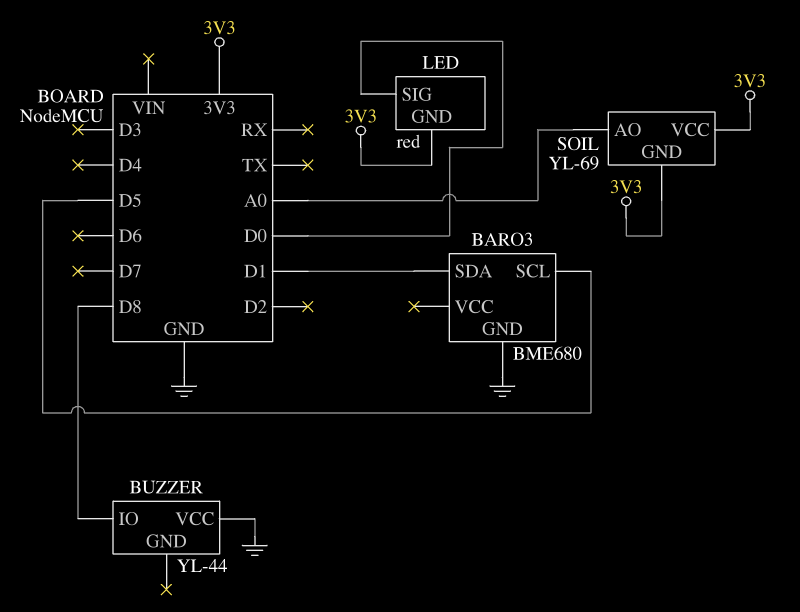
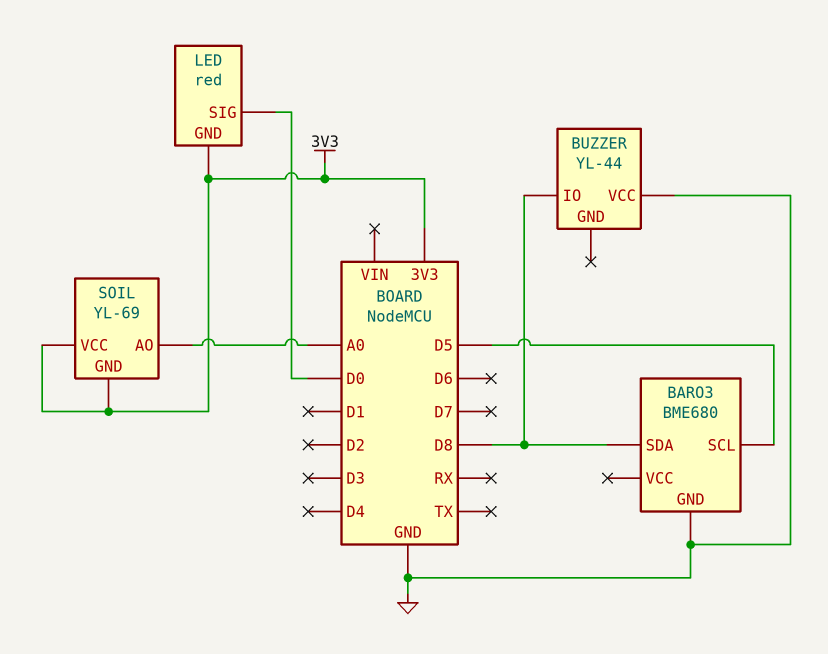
BARO3 pin SDA: D1 -> D8

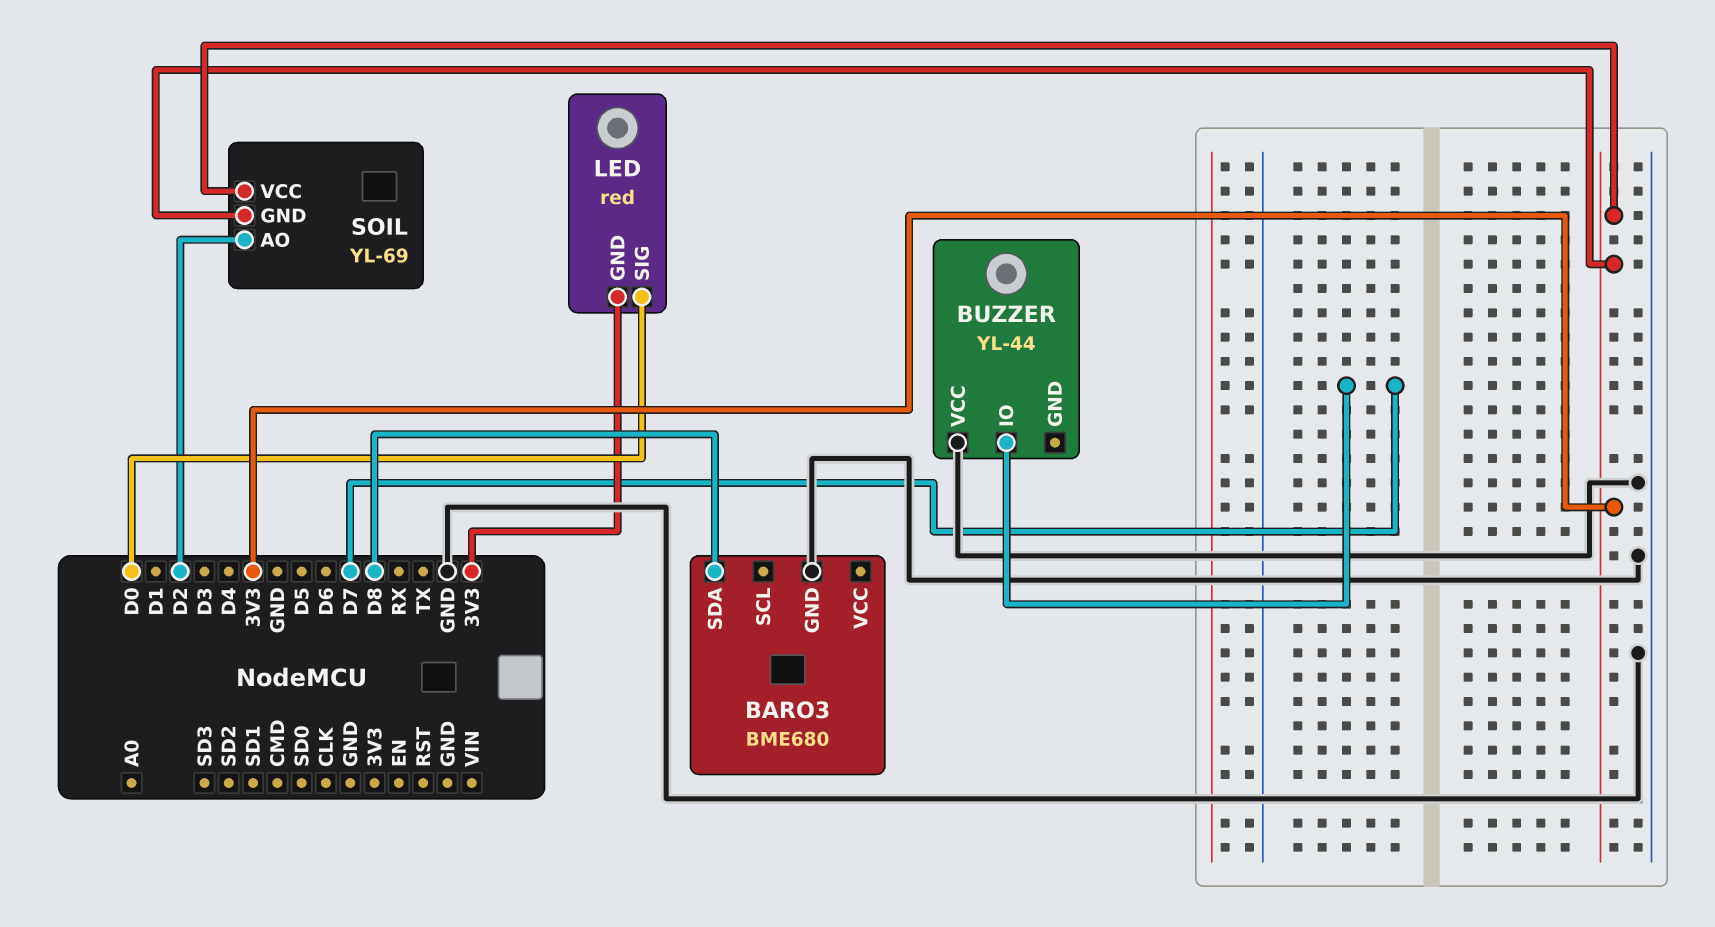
BARO3 pin SCL: D5 -> none
BUZZER pin IO: D8 -> D7
SOIL pin AO: A0 -> D2

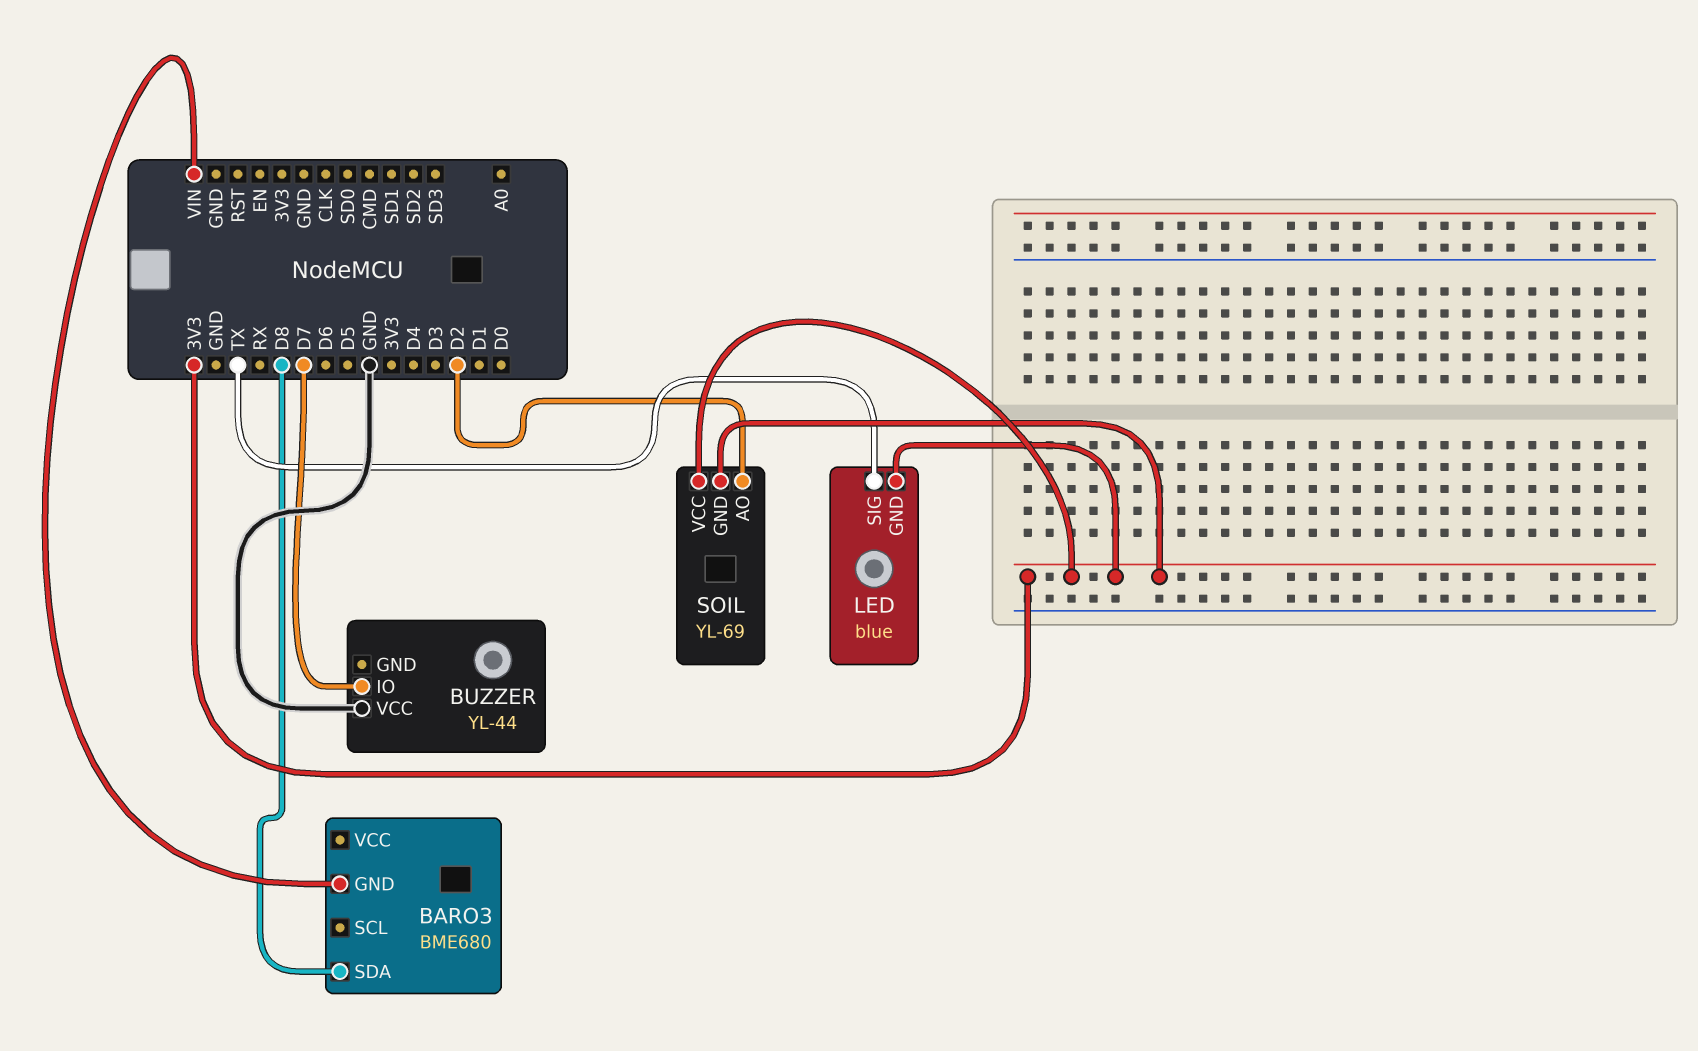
BARO3 pin GND: GND -> VIN
LED: red -> blue
LED pin SIG: D0 -> TX

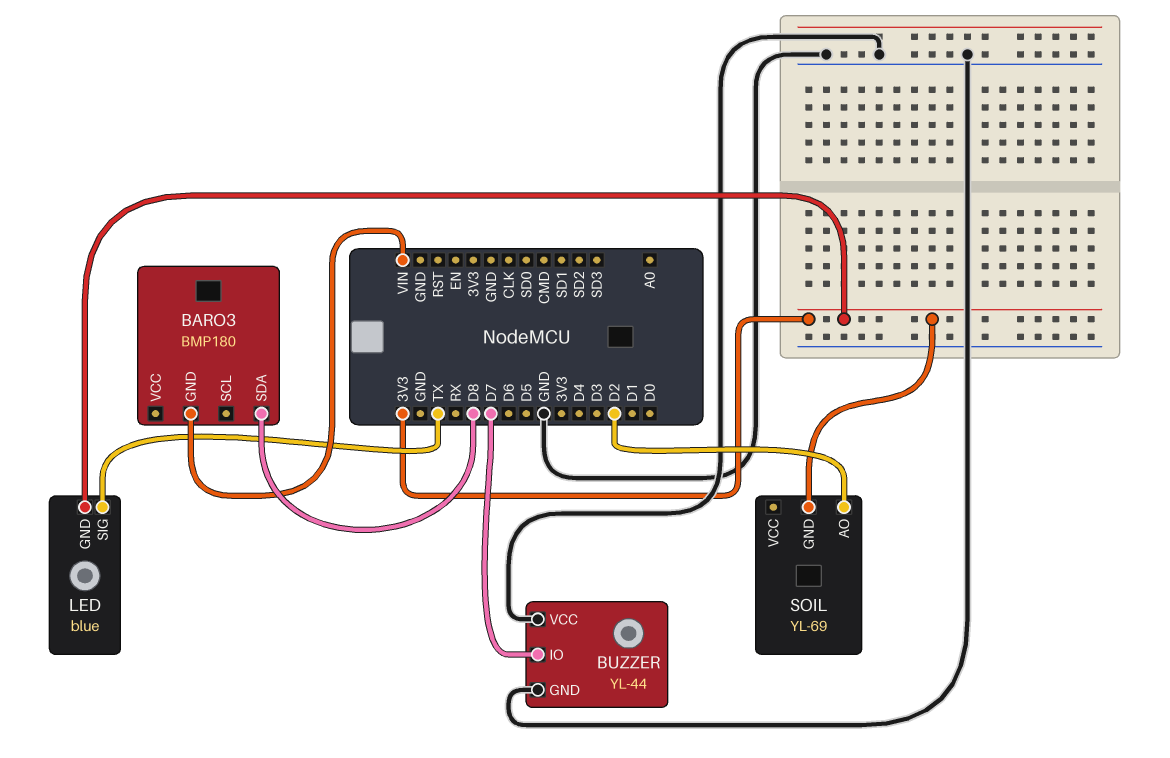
BARO3: BME680 -> BMP180
BUZZER pin GND: none -> GND
SOIL pin VCC: 3V3 -> none

